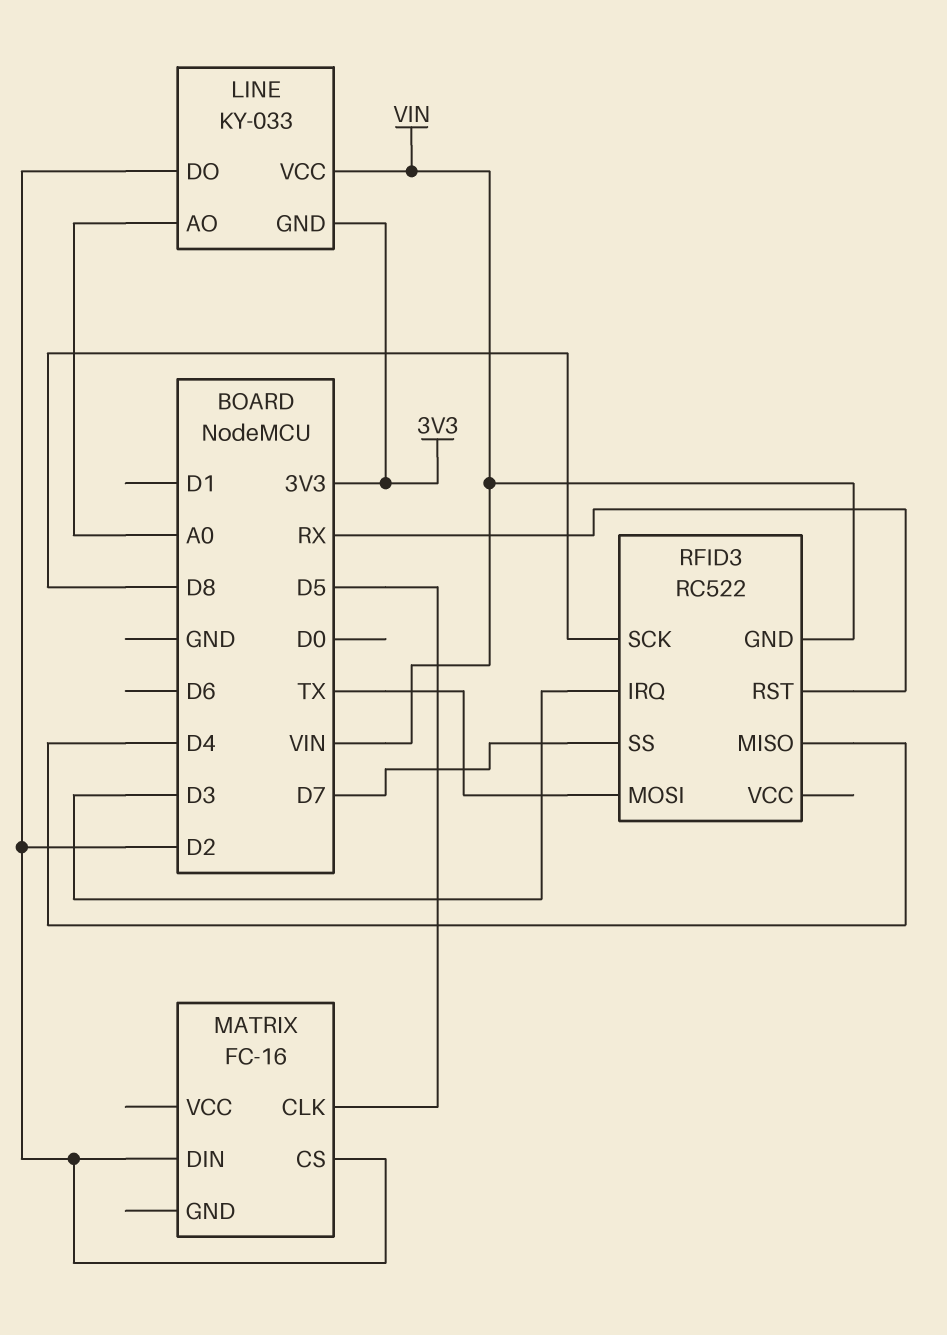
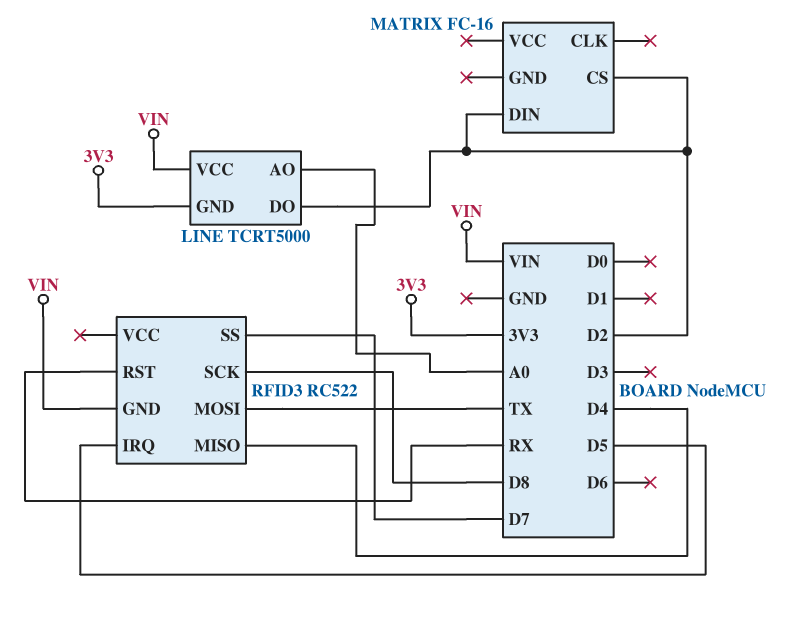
LINE: KY-033 -> TCRT5000
MATRIX pin CLK: D5 -> none
RFID3 pin IRQ: D3 -> D5

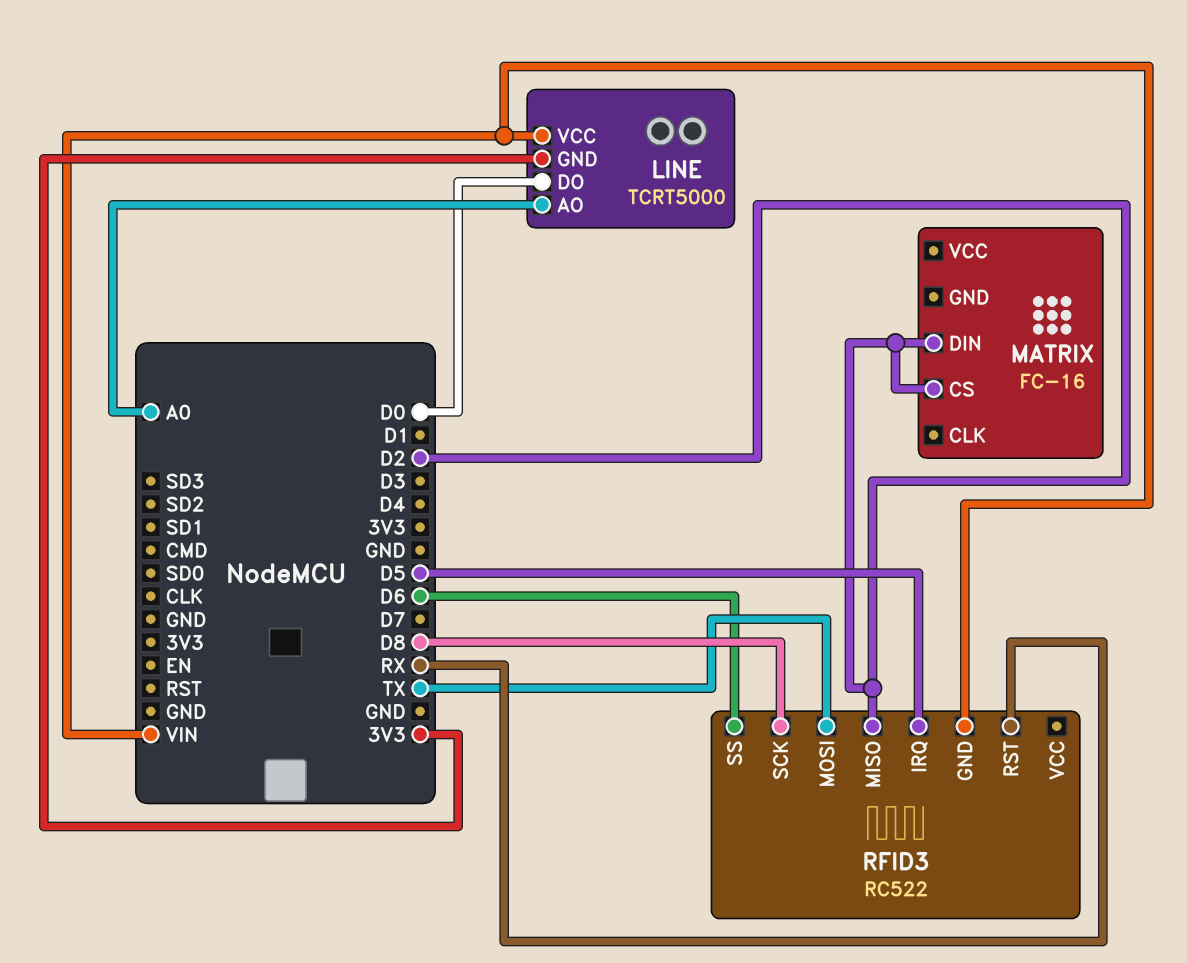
LINE pin DO: D2 -> D0
RFID3 pin MISO: D4 -> D2
RFID3 pin SS: D7 -> D6

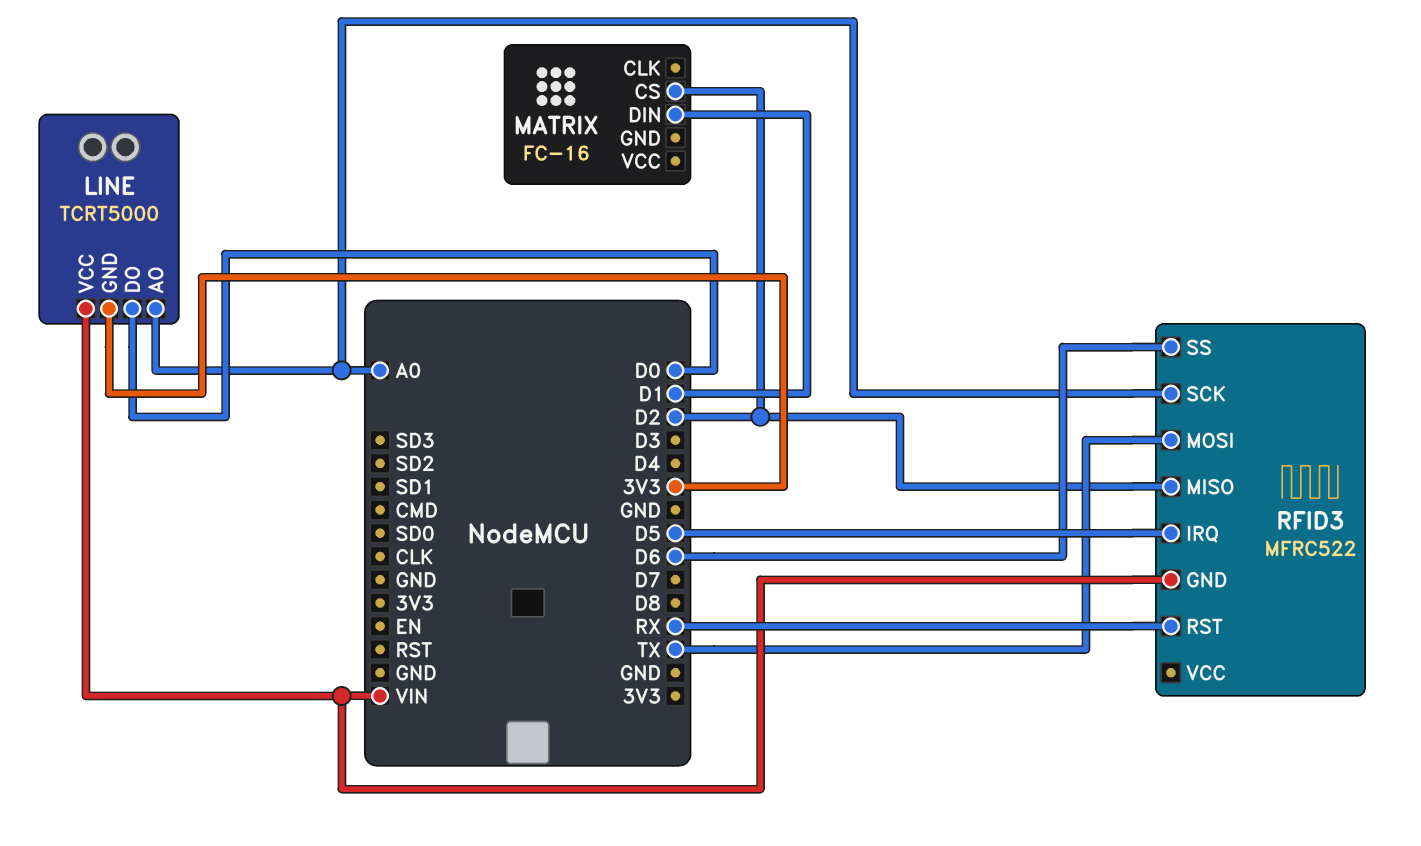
MATRIX pin DIN: D2 -> D1
RFID3: RC522 -> MFRC522
RFID3 pin SCK: D8 -> A0

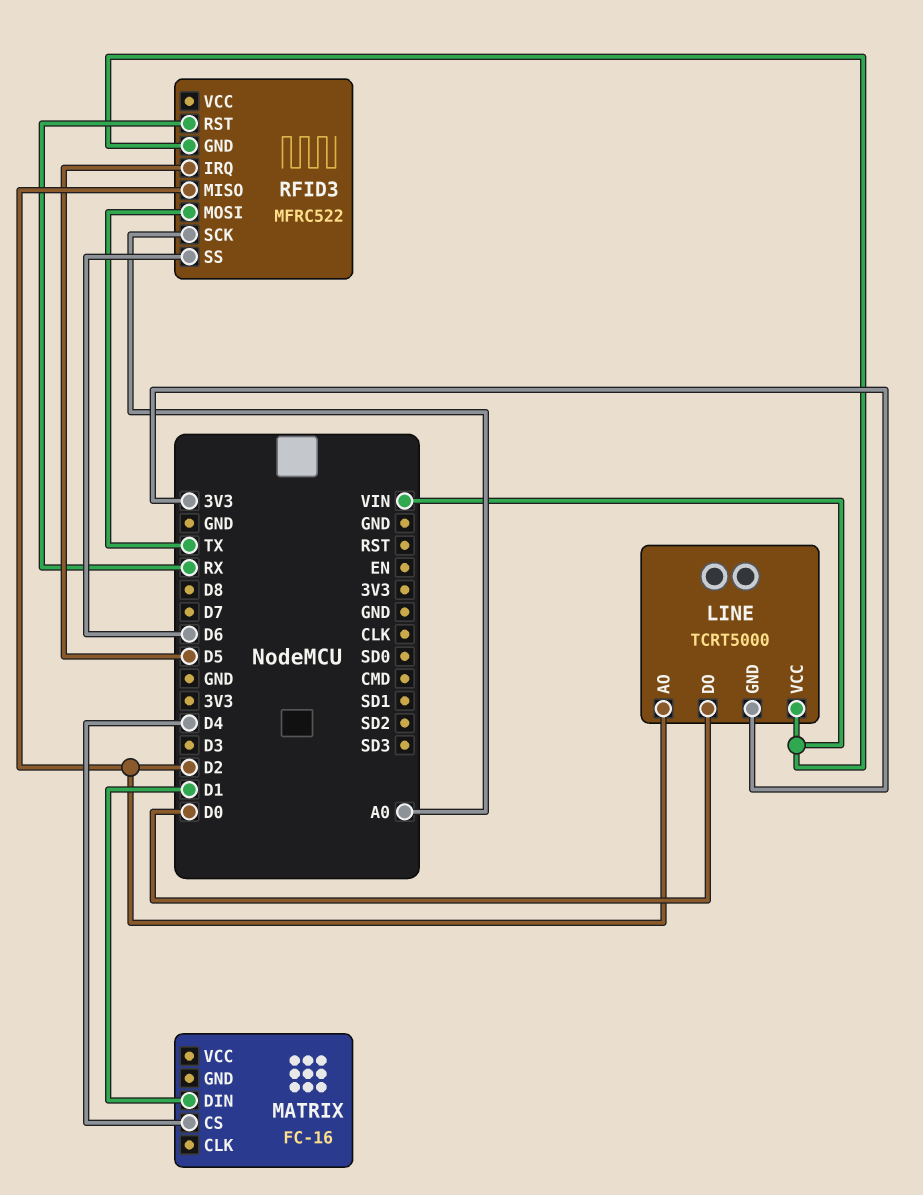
LINE pin AO: A0 -> D2
MATRIX pin CS: D2 -> D4

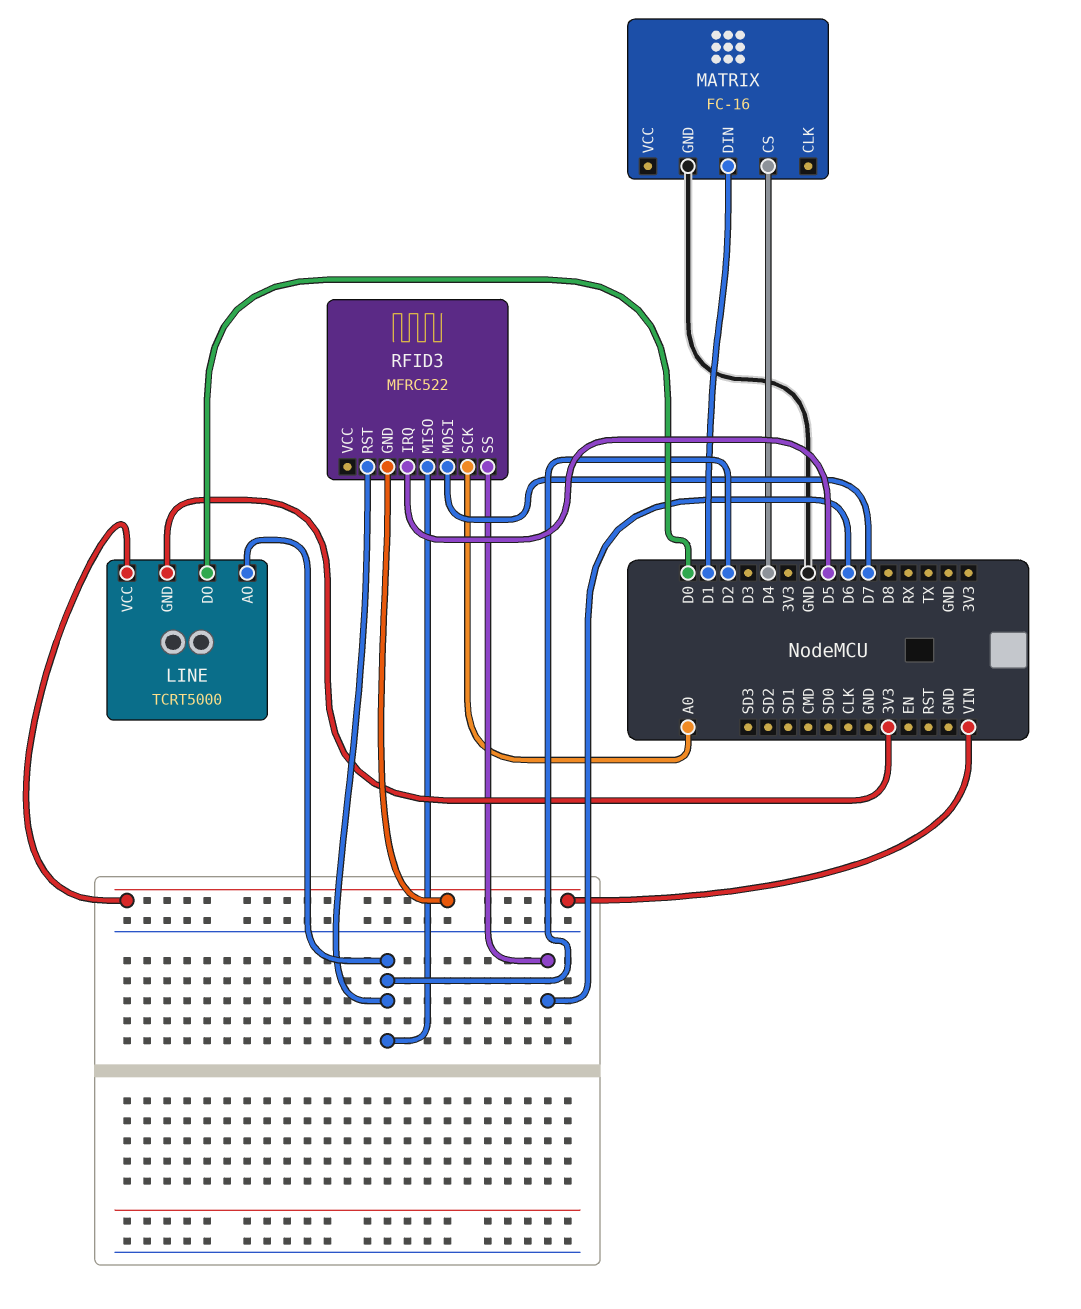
MATRIX pin GND: none -> GND
RFID3 pin MOSI: TX -> D7
RFID3 pin RST: RX -> D2

